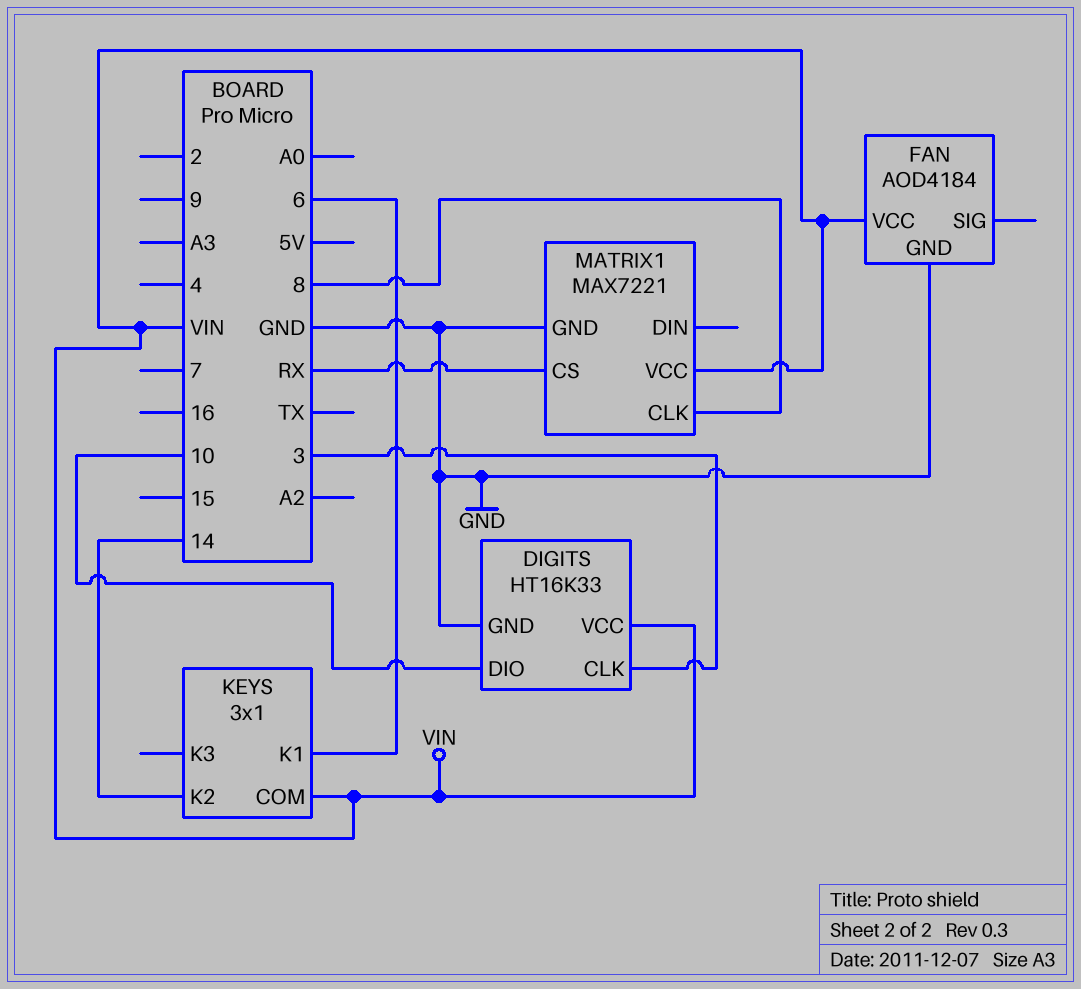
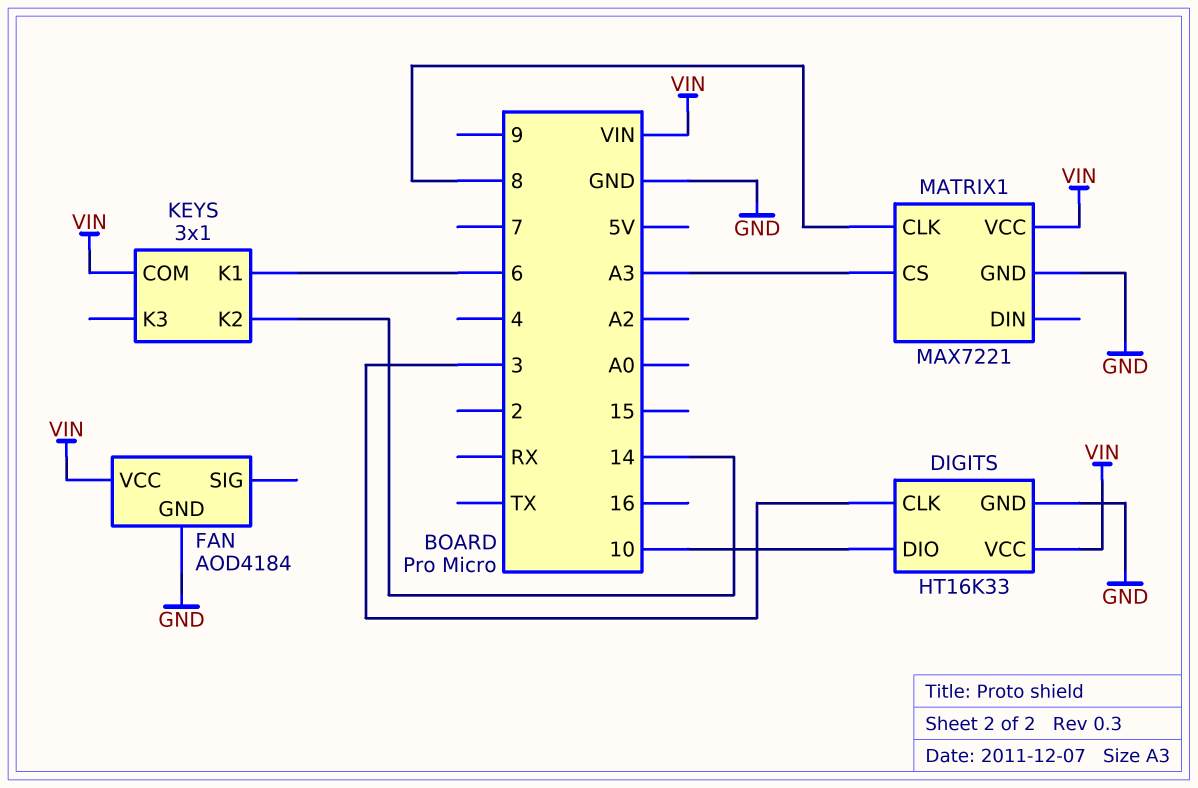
MATRIX1 pin CS: RX -> A3

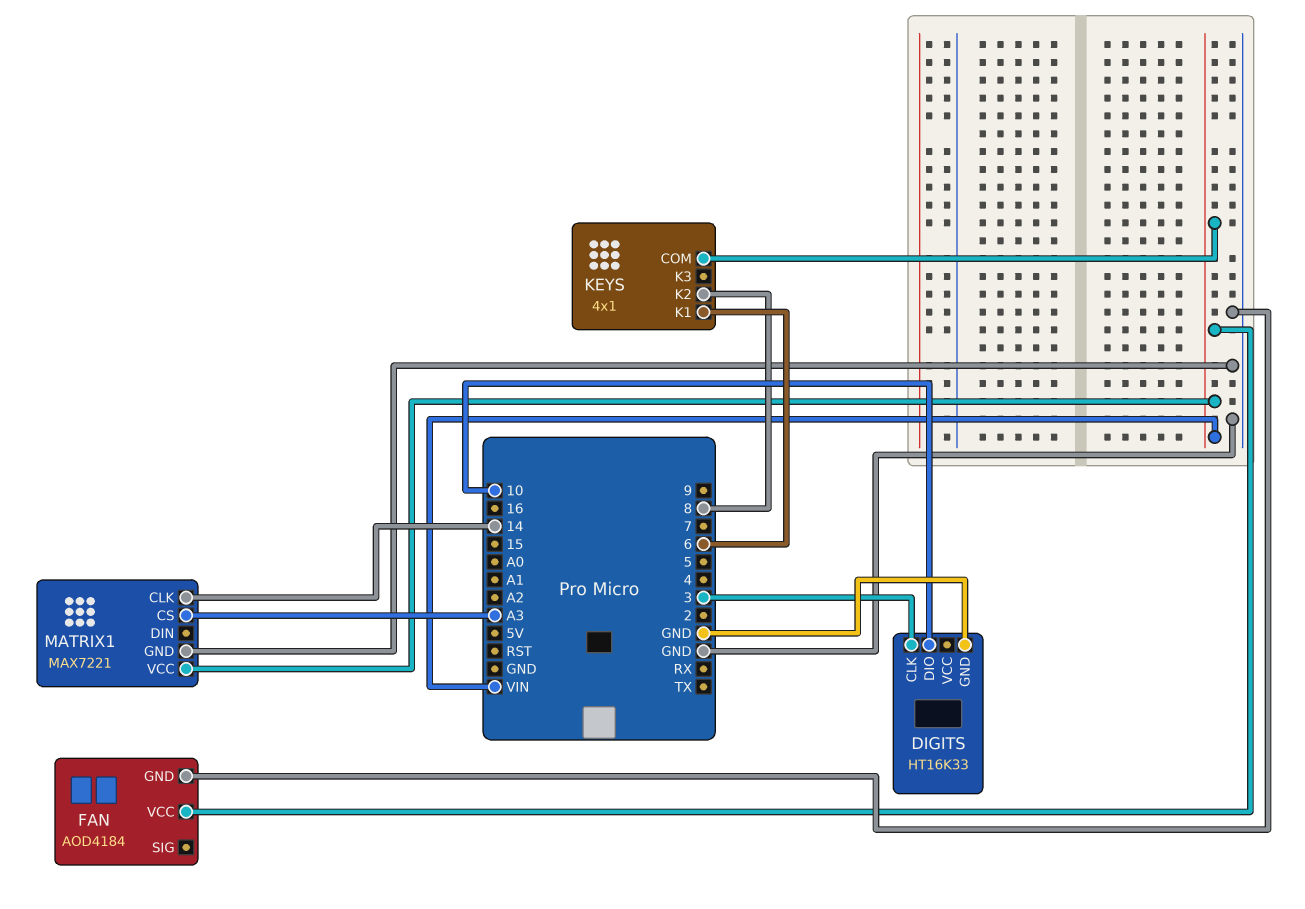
DIGITS pin VCC: VIN -> none
KEYS: 3x1 -> 4x1
KEYS pin K2: 14 -> 8
MATRIX1 pin CLK: 8 -> 14

